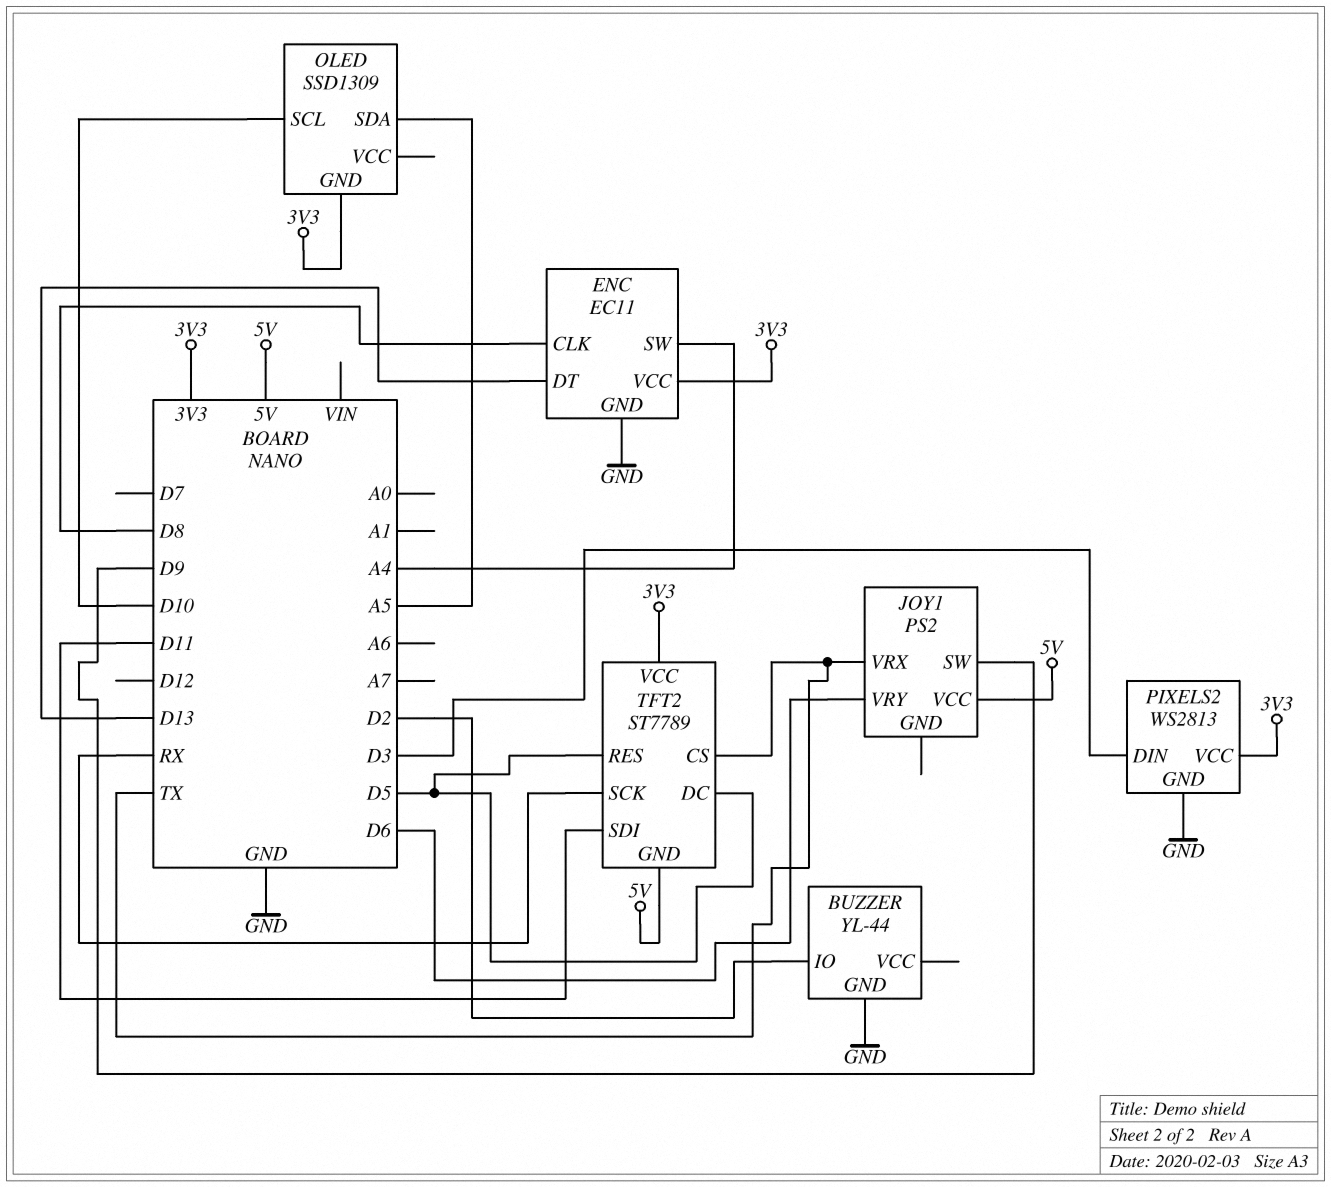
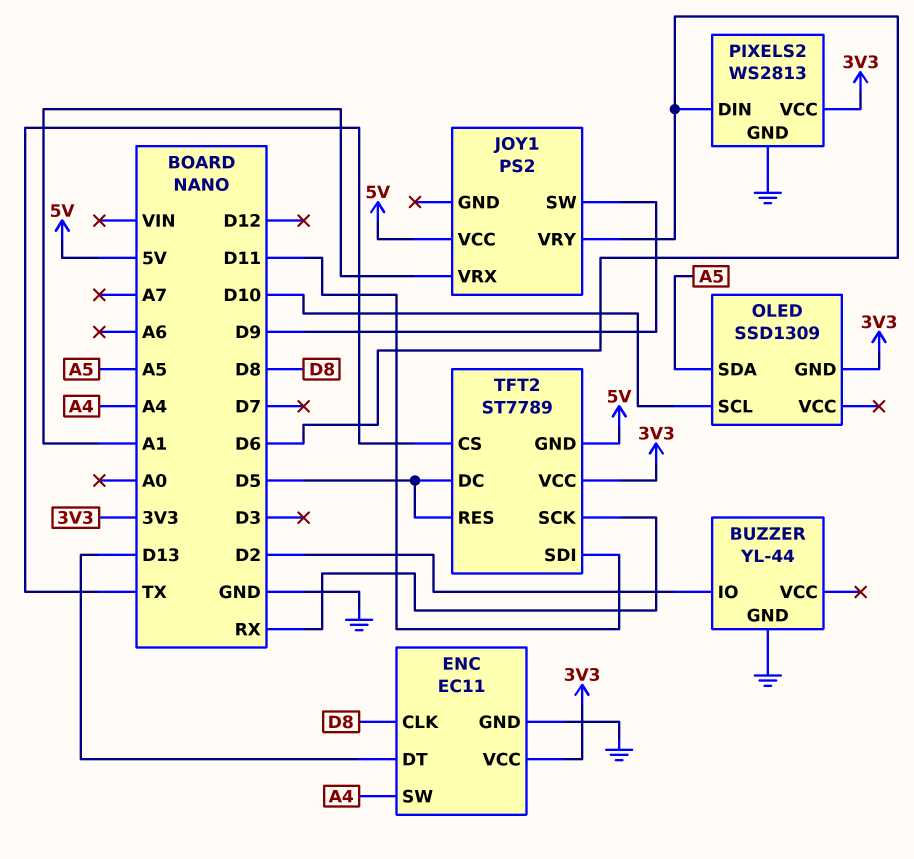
JOY1 pin VRX: TX -> A1
PIXELS2 pin DIN: D3 -> D6

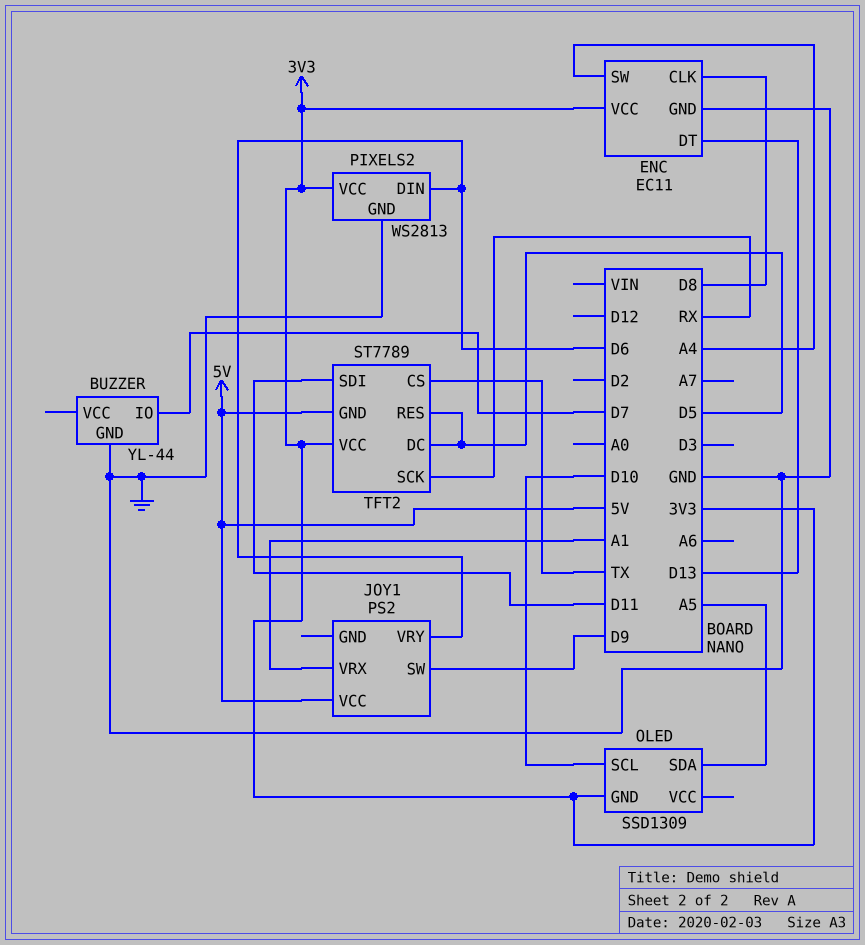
BUZZER pin IO: D2 -> D7

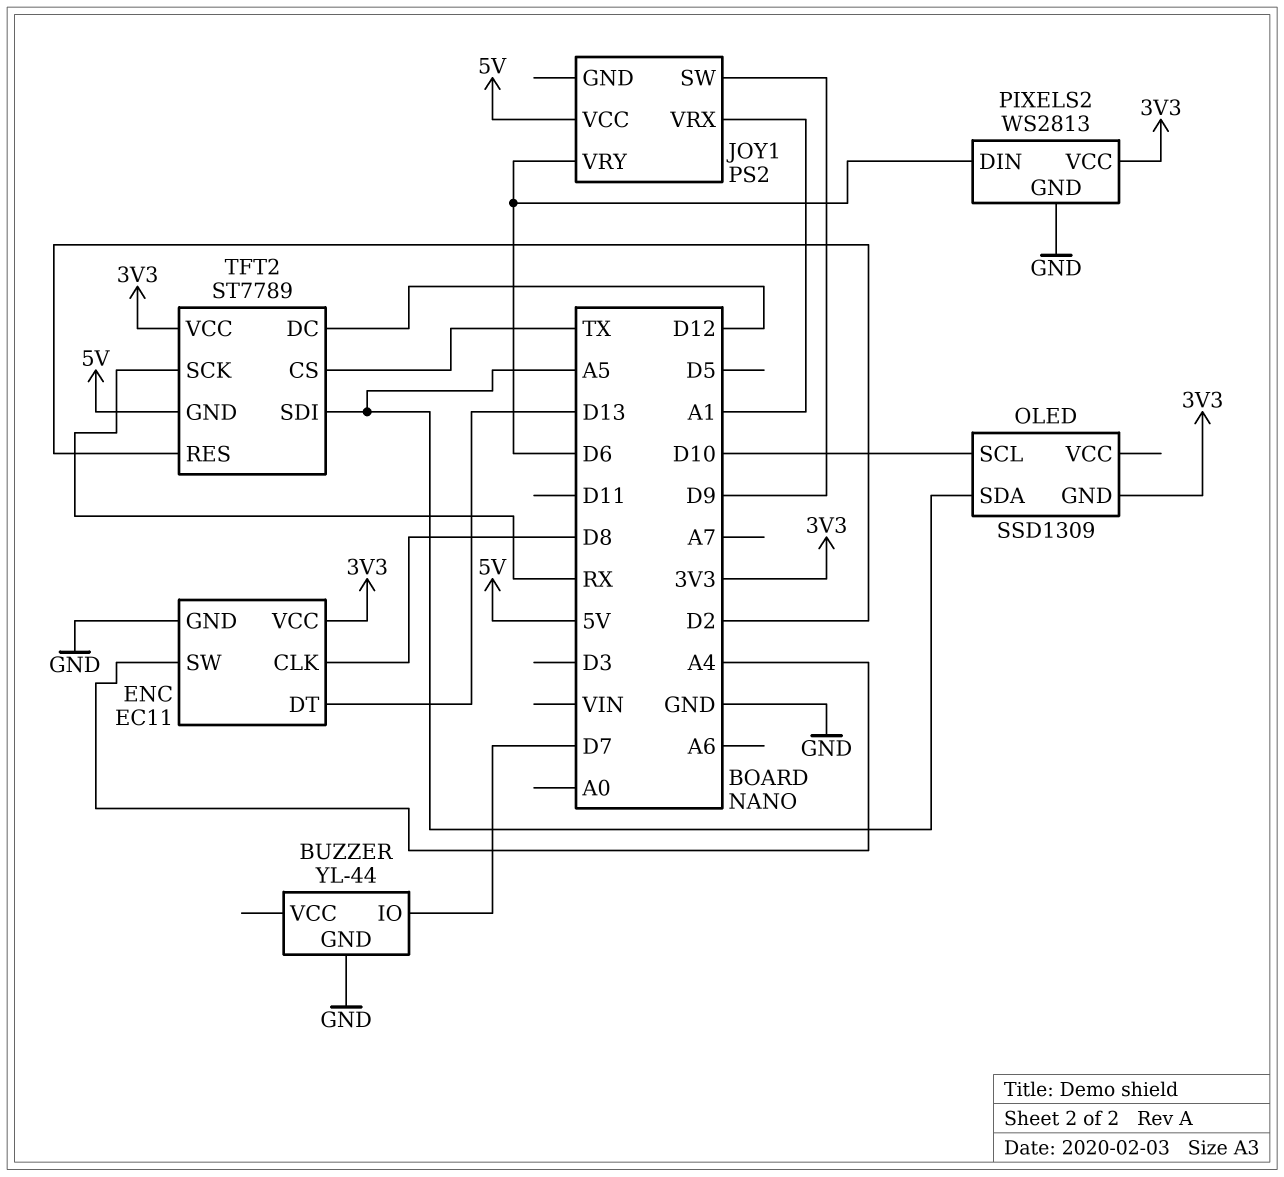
TFT2 pin DC: D5 -> D12
TFT2 pin RES: D5 -> D2
TFT2 pin SDI: D11 -> A5

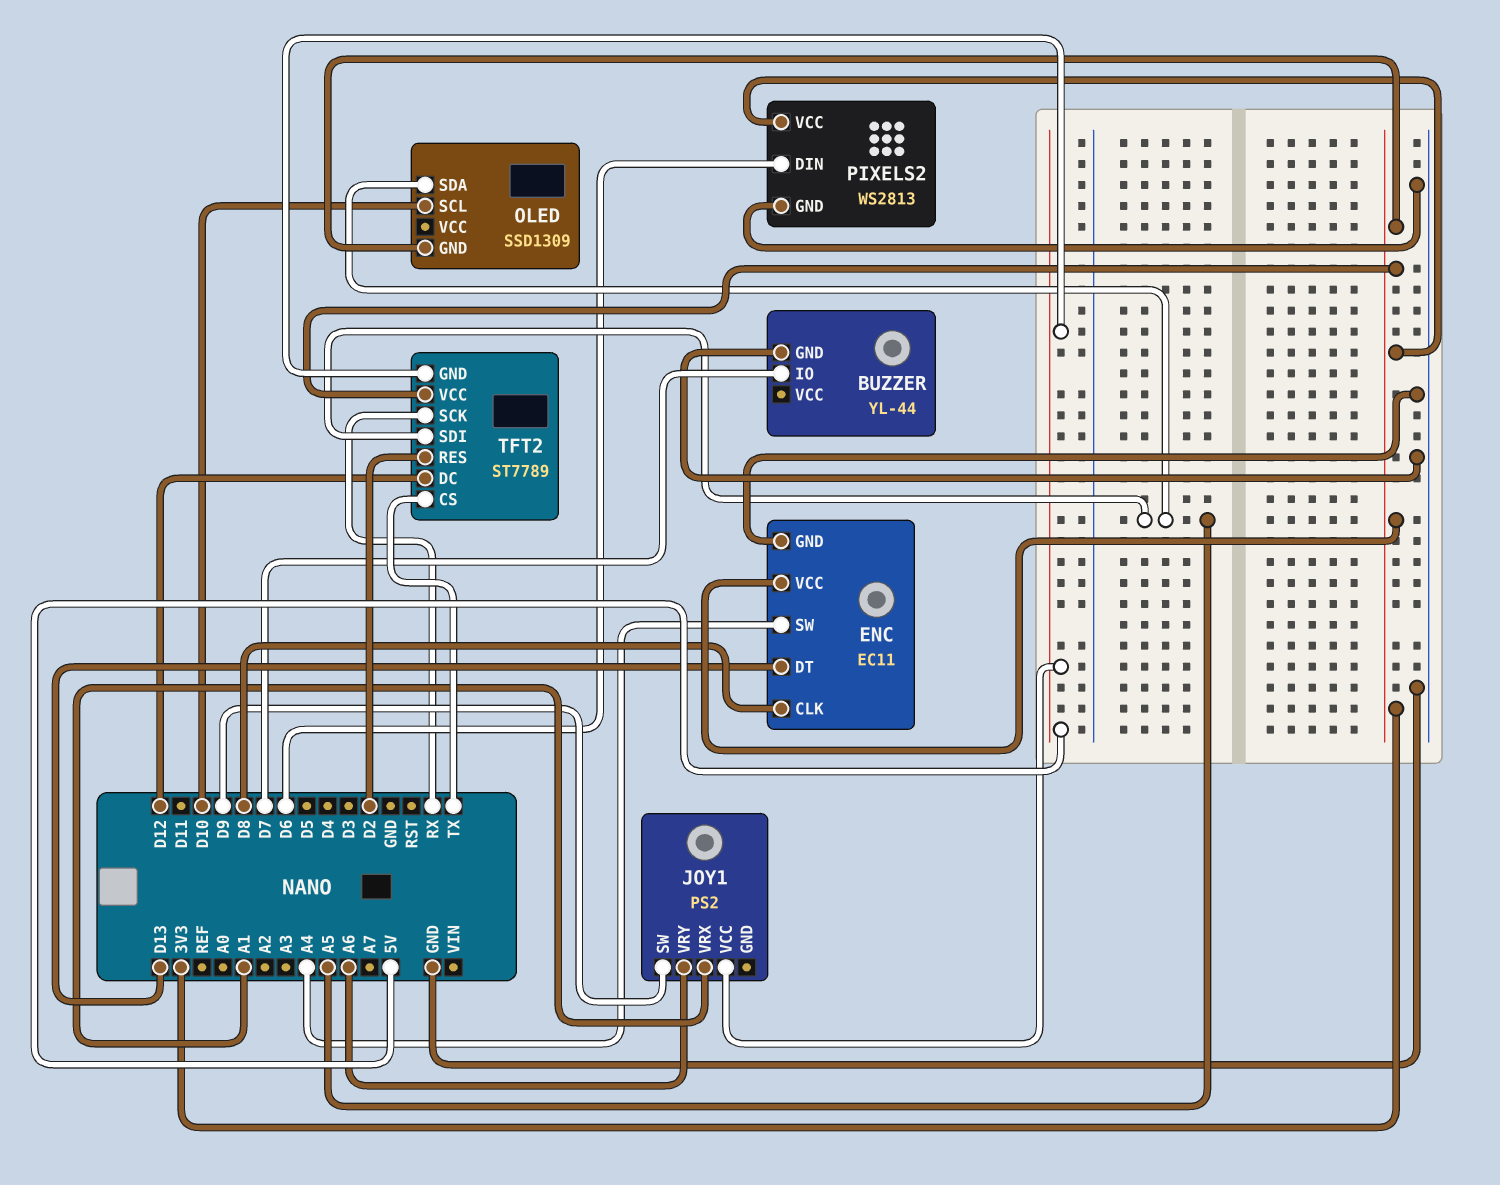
JOY1 pin VRY: D6 -> A6

